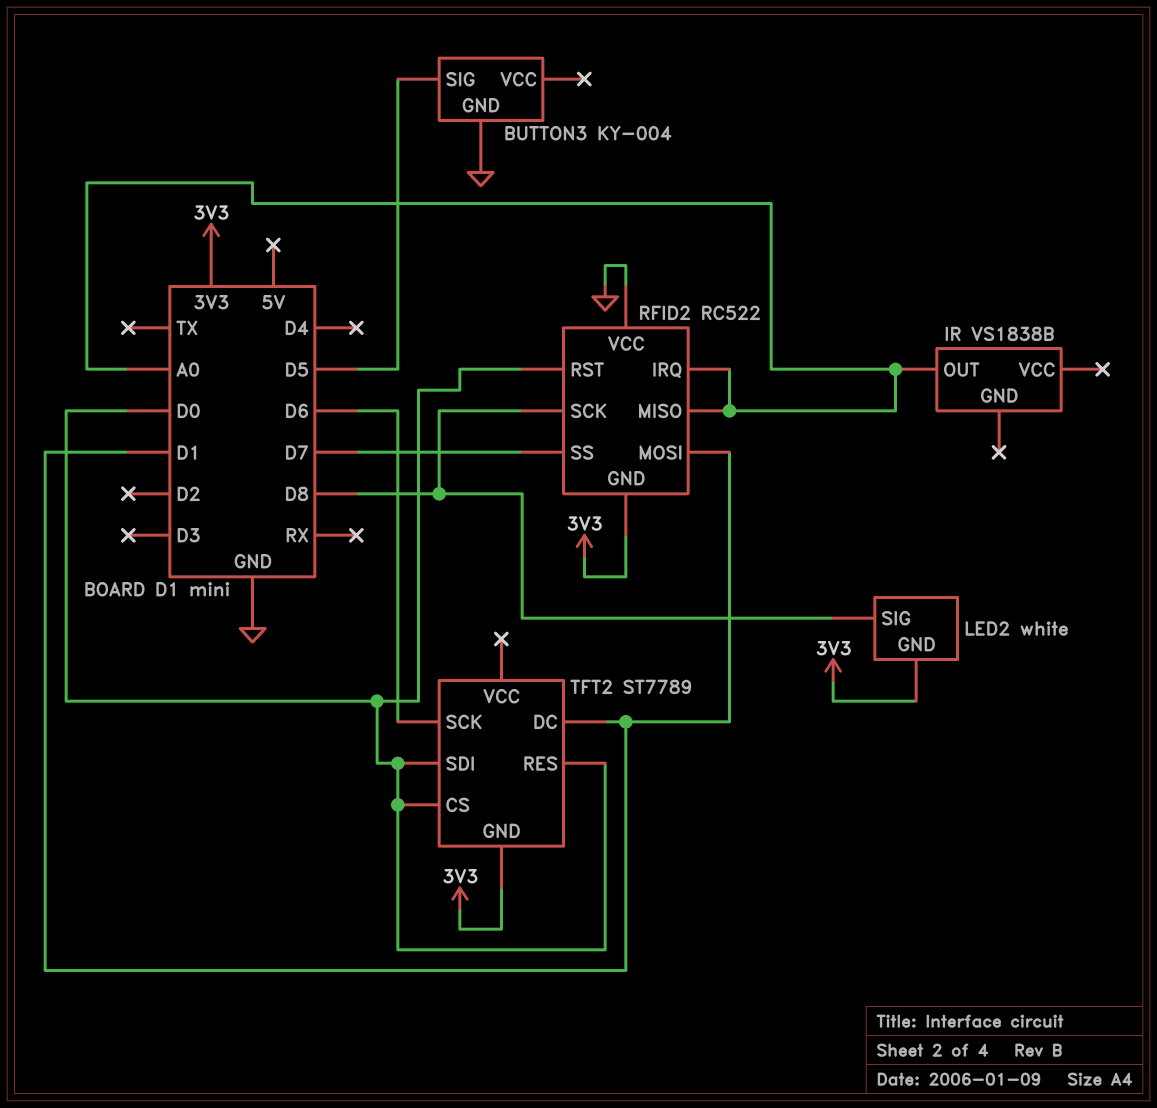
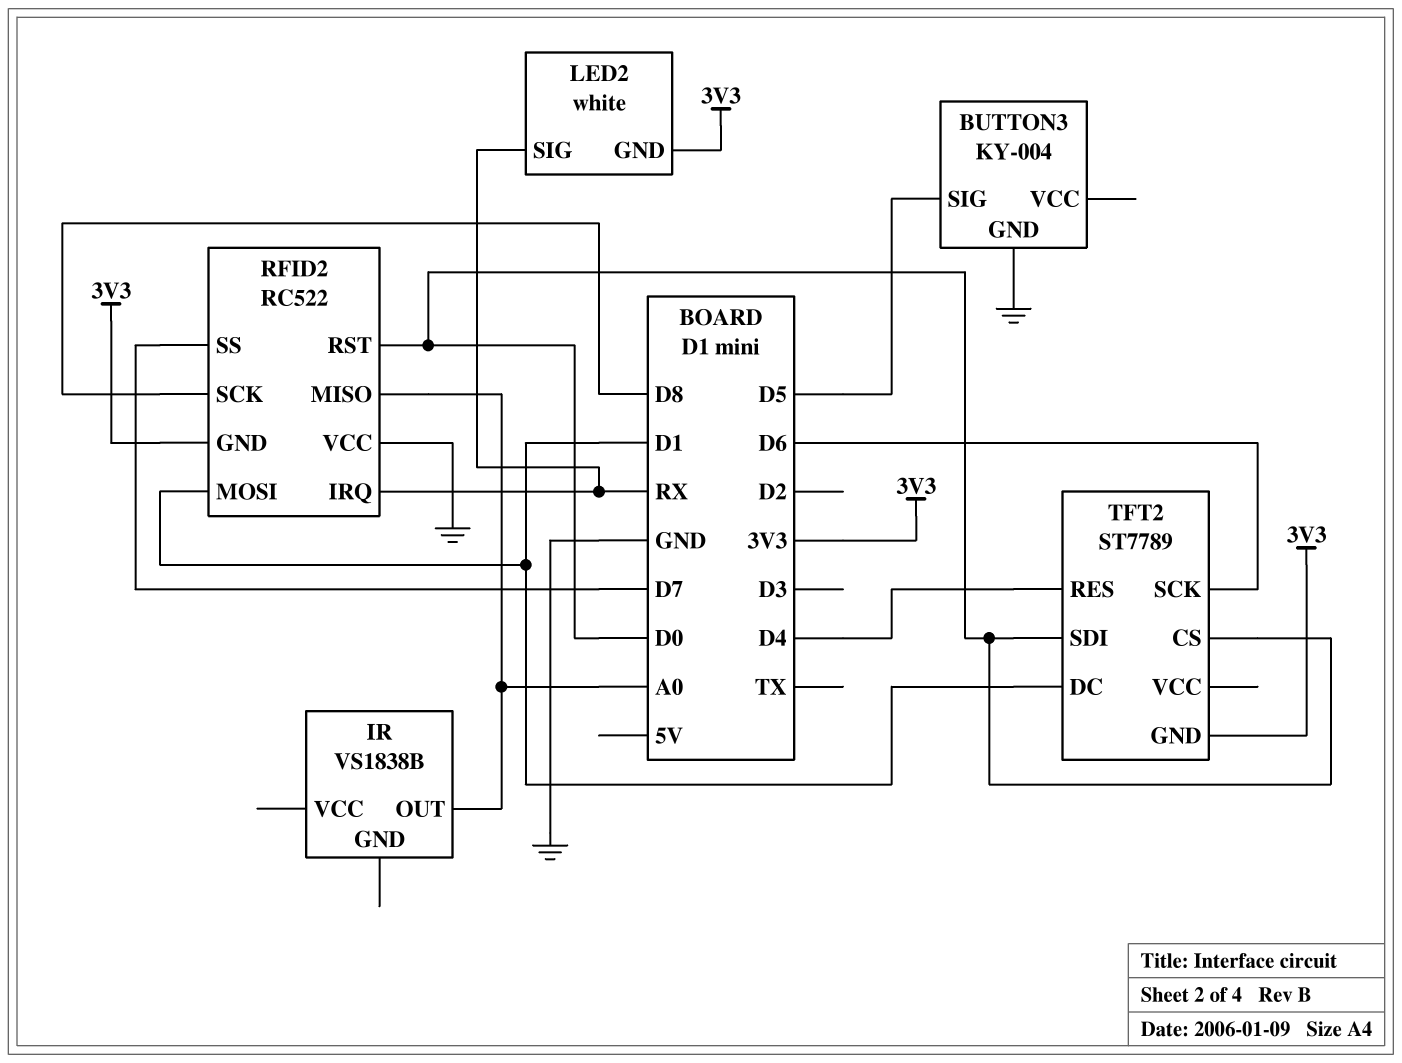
LED2 pin SIG: D8 -> RX
RFID2 pin IRQ: A0 -> RX
TFT2 pin RES: D0 -> D4

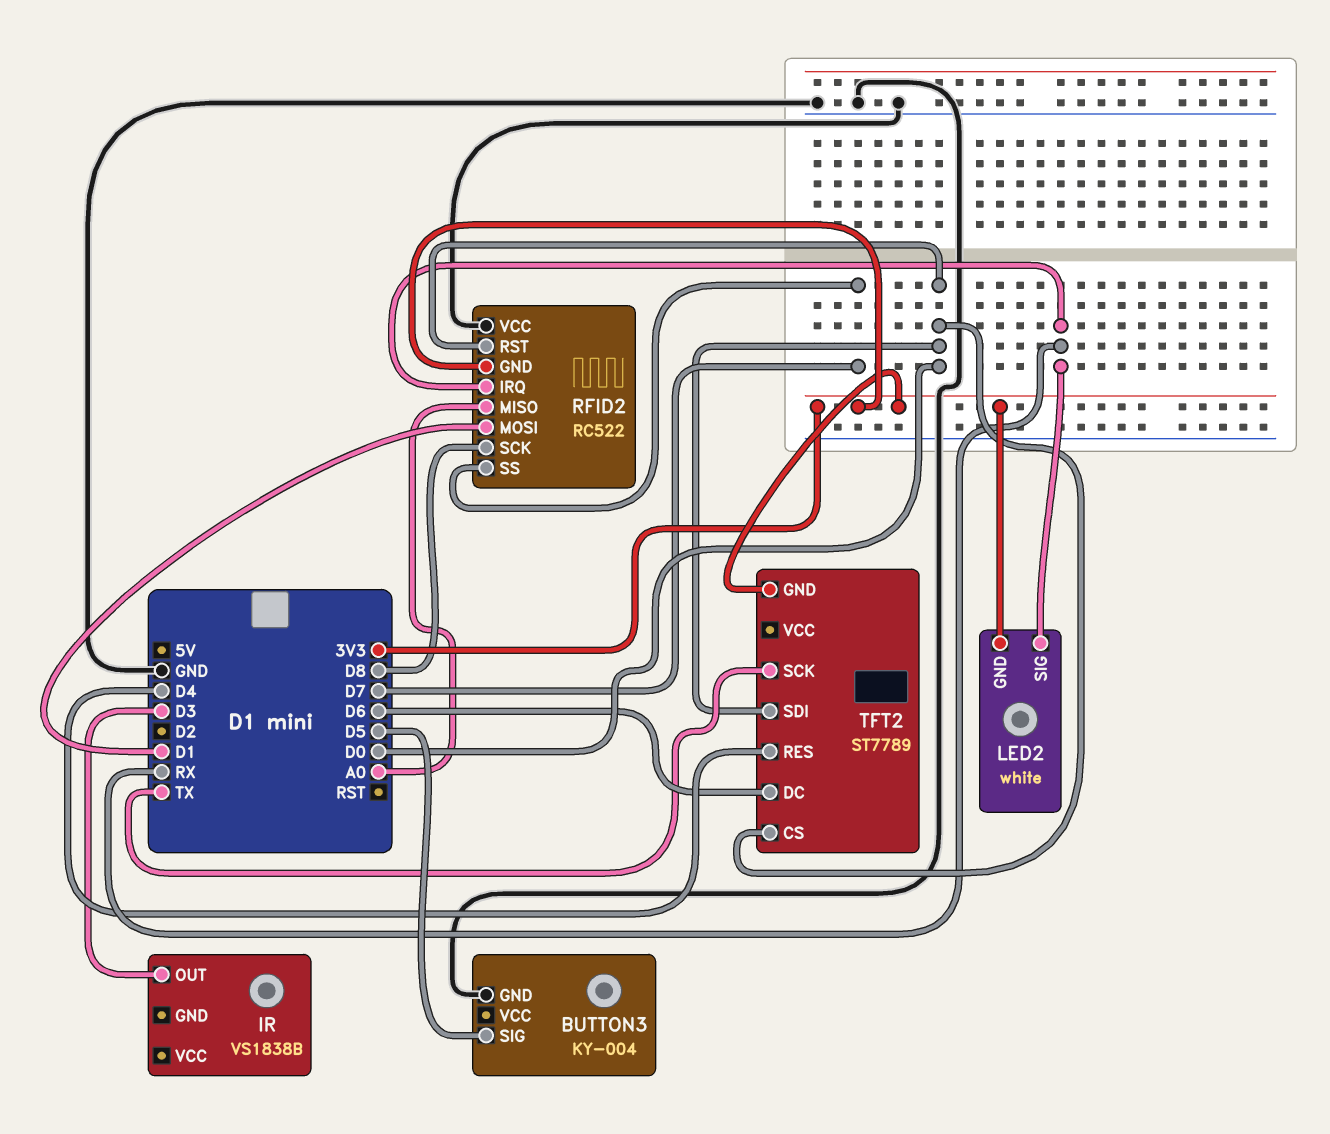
IR pin OUT: A0 -> D3
TFT2 pin DC: D1 -> D6
TFT2 pin SCK: D6 -> TX

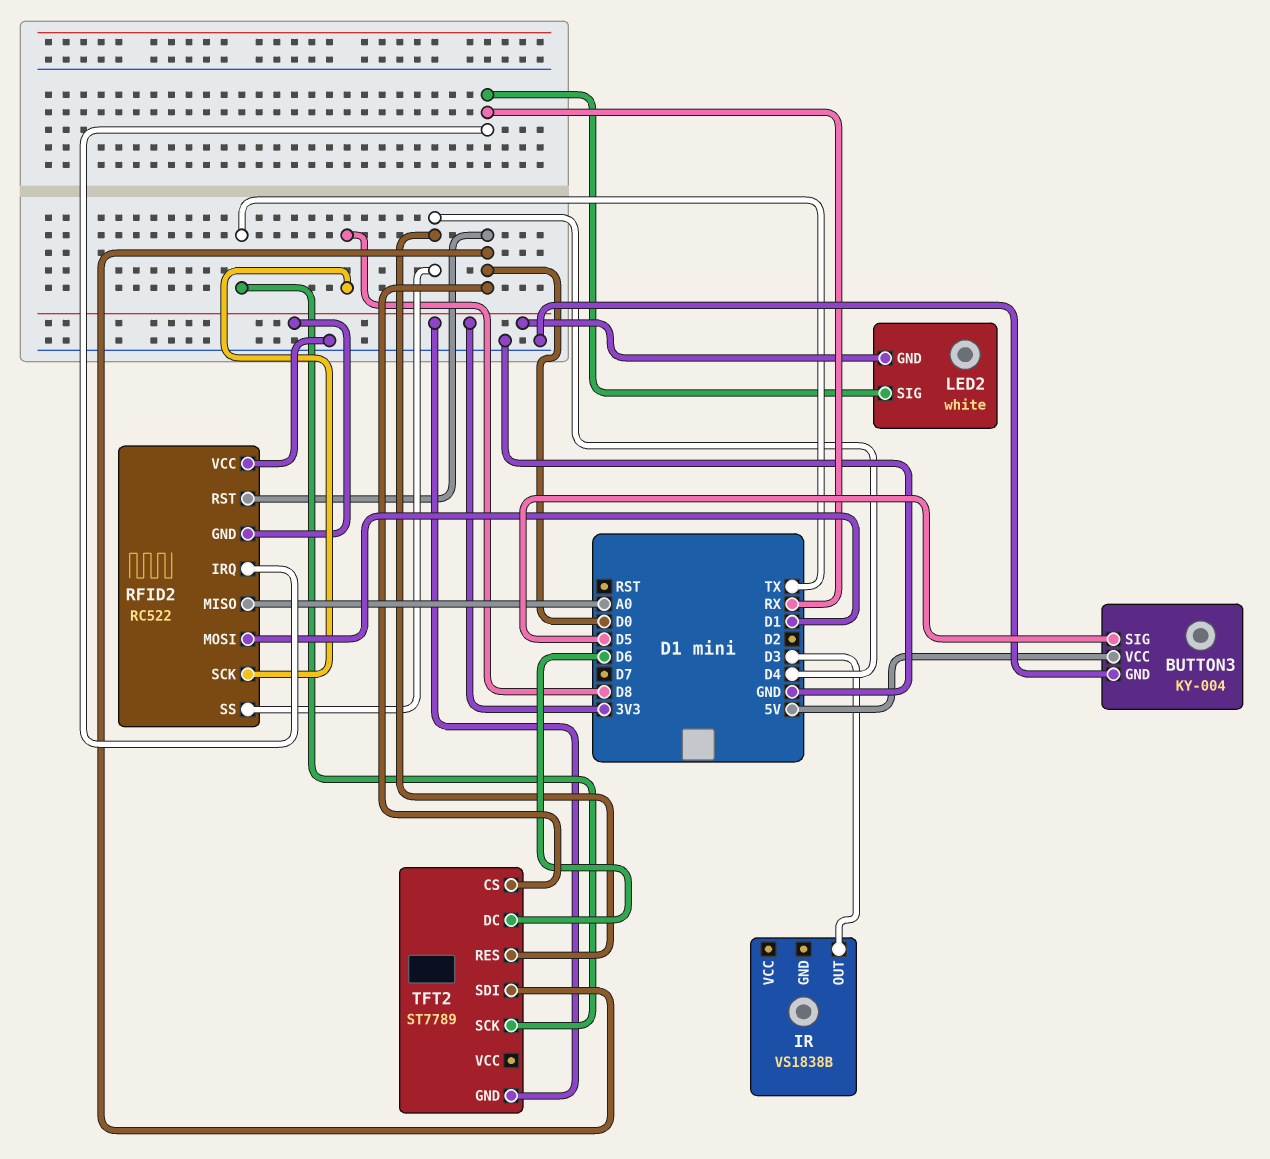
BUTTON3 pin VCC: none -> 5V
RFID2 pin SS: D7 -> D4

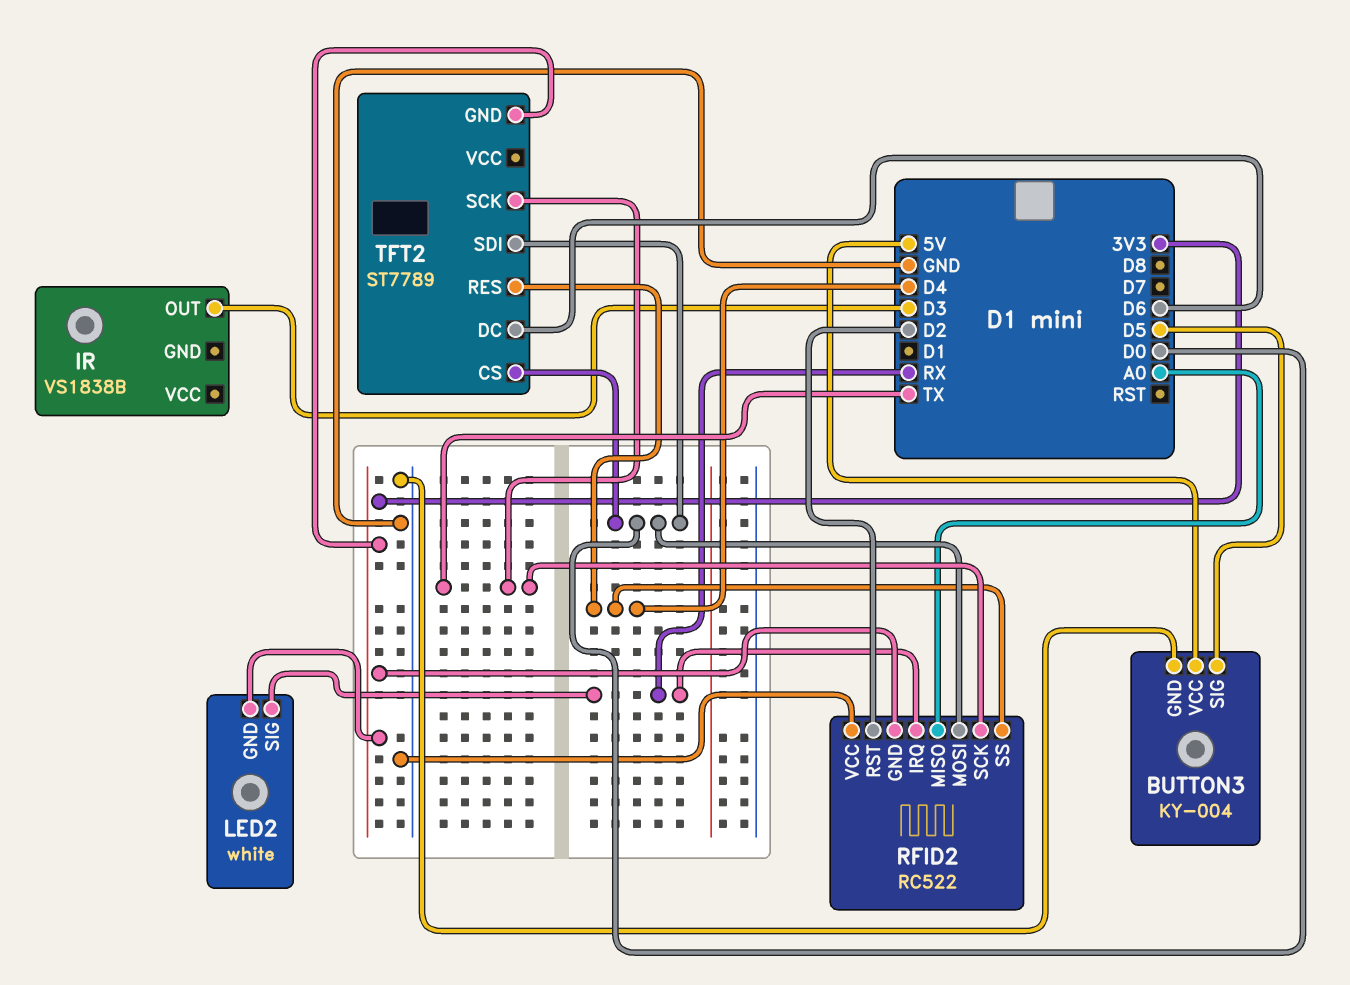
RFID2 pin MOSI: D1 -> D0
RFID2 pin RST: D0 -> D2
RFID2 pin SCK: D8 -> TX

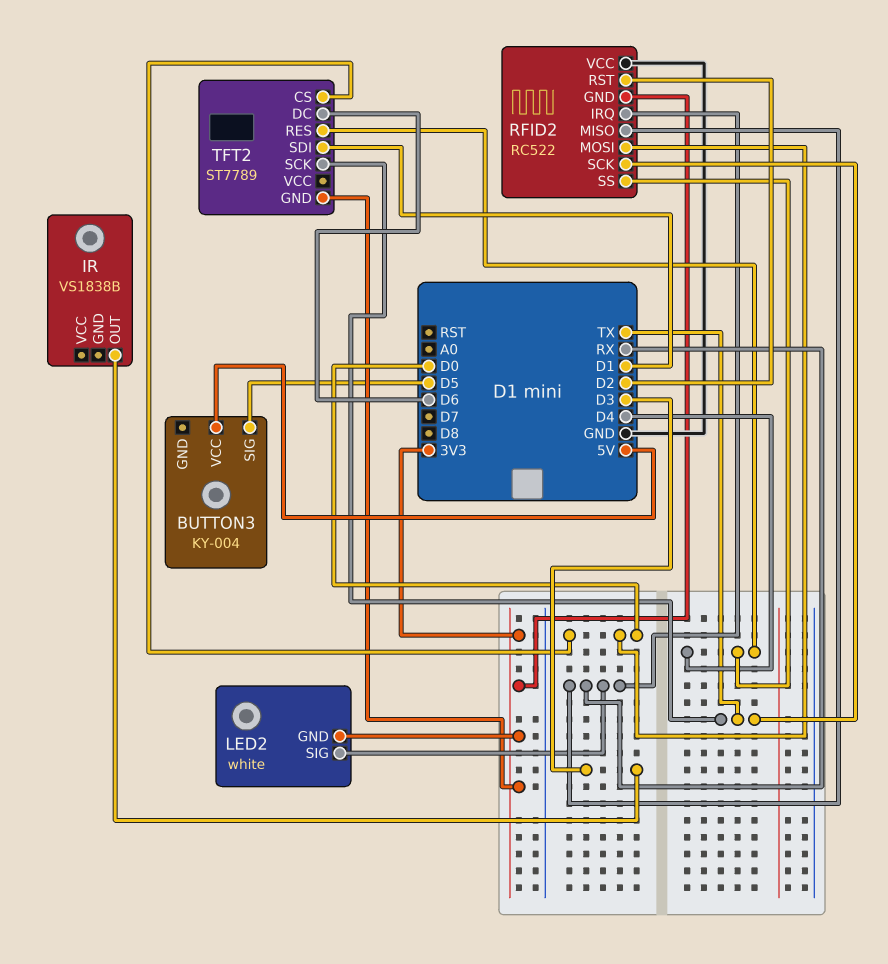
BUTTON3 pin GND: GND -> none
RFID2 pin MISO: A0 -> RX
TFT2 pin SDI: D0 -> D1

